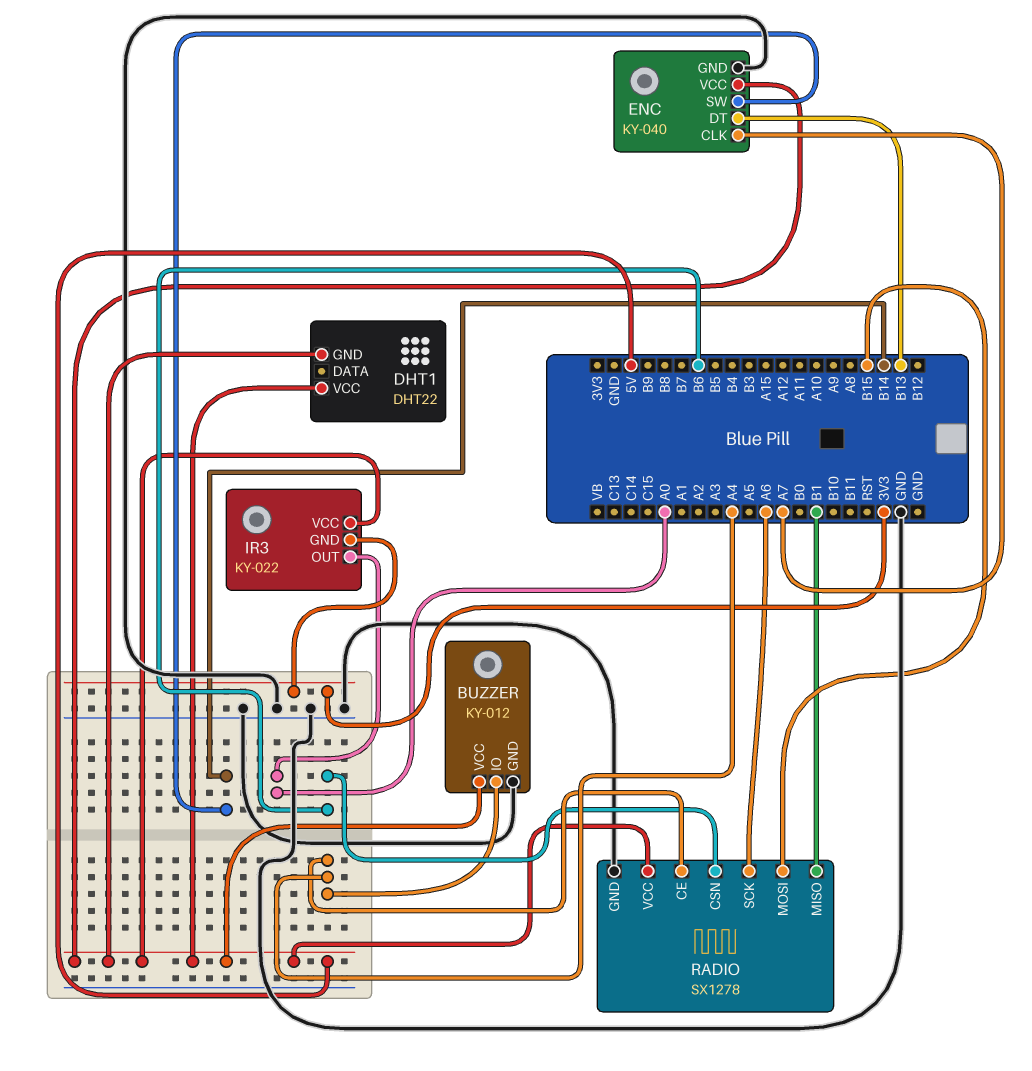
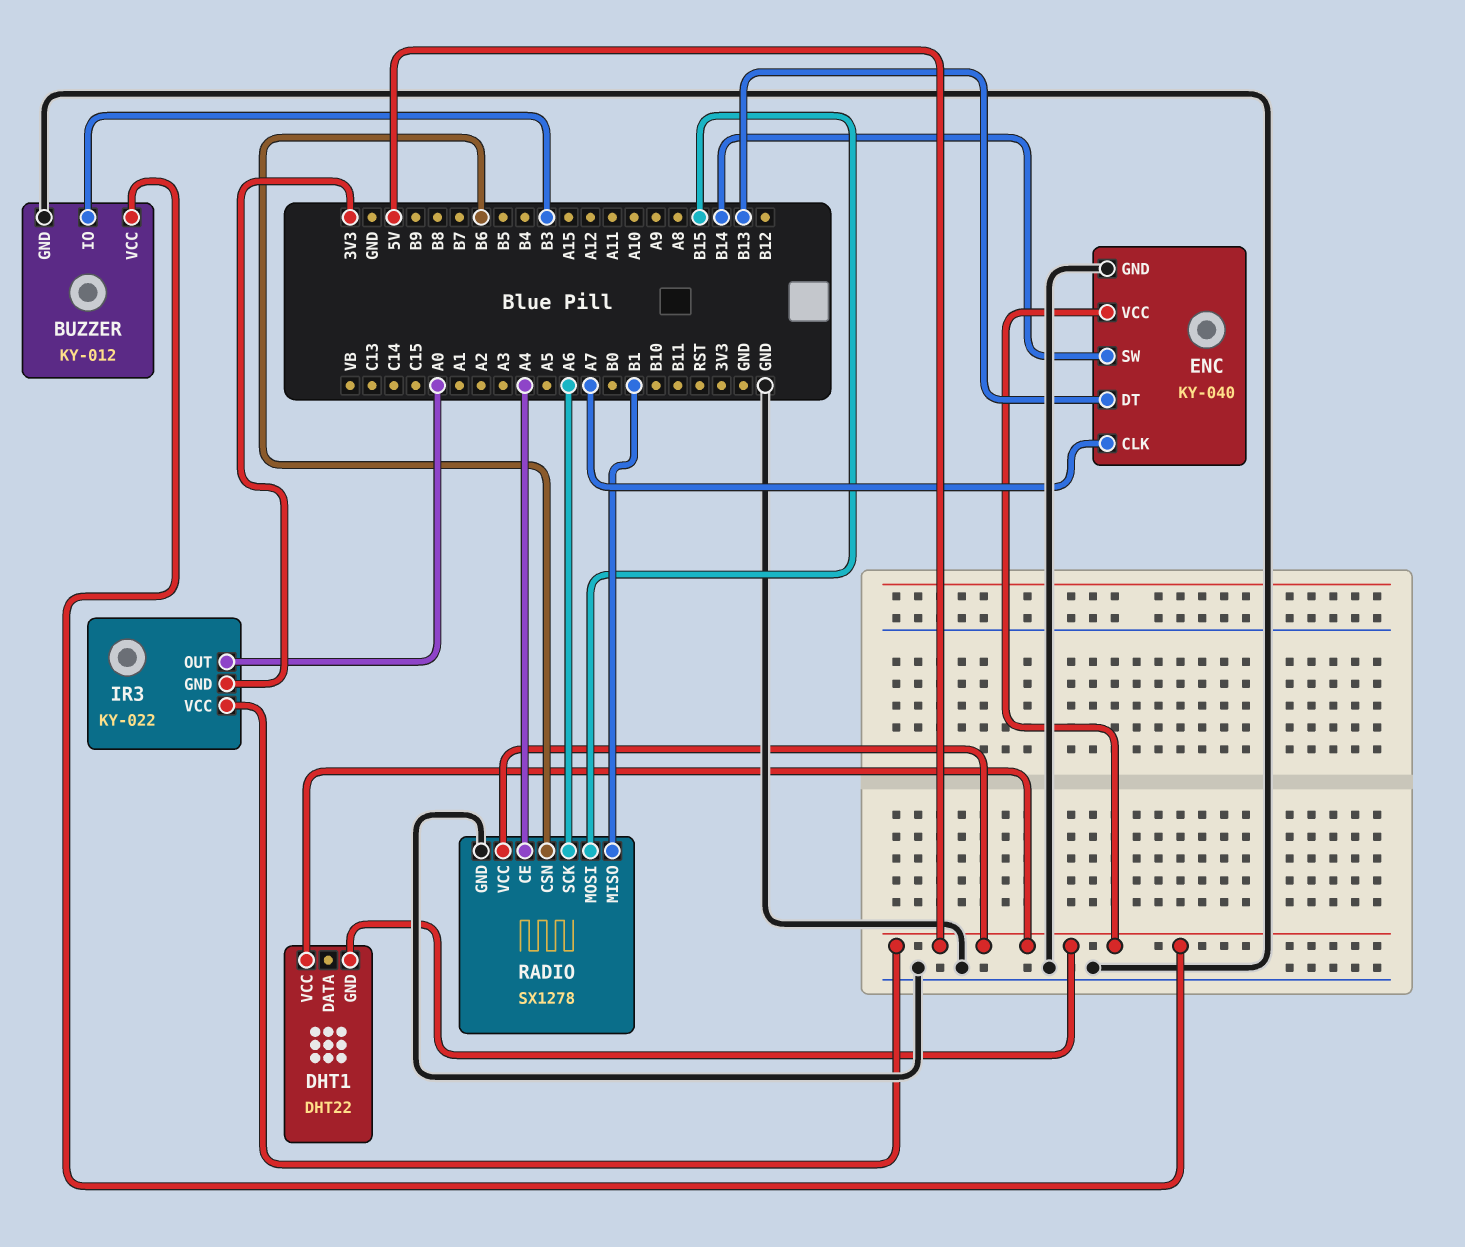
BUZZER pin IO: A4 -> B3

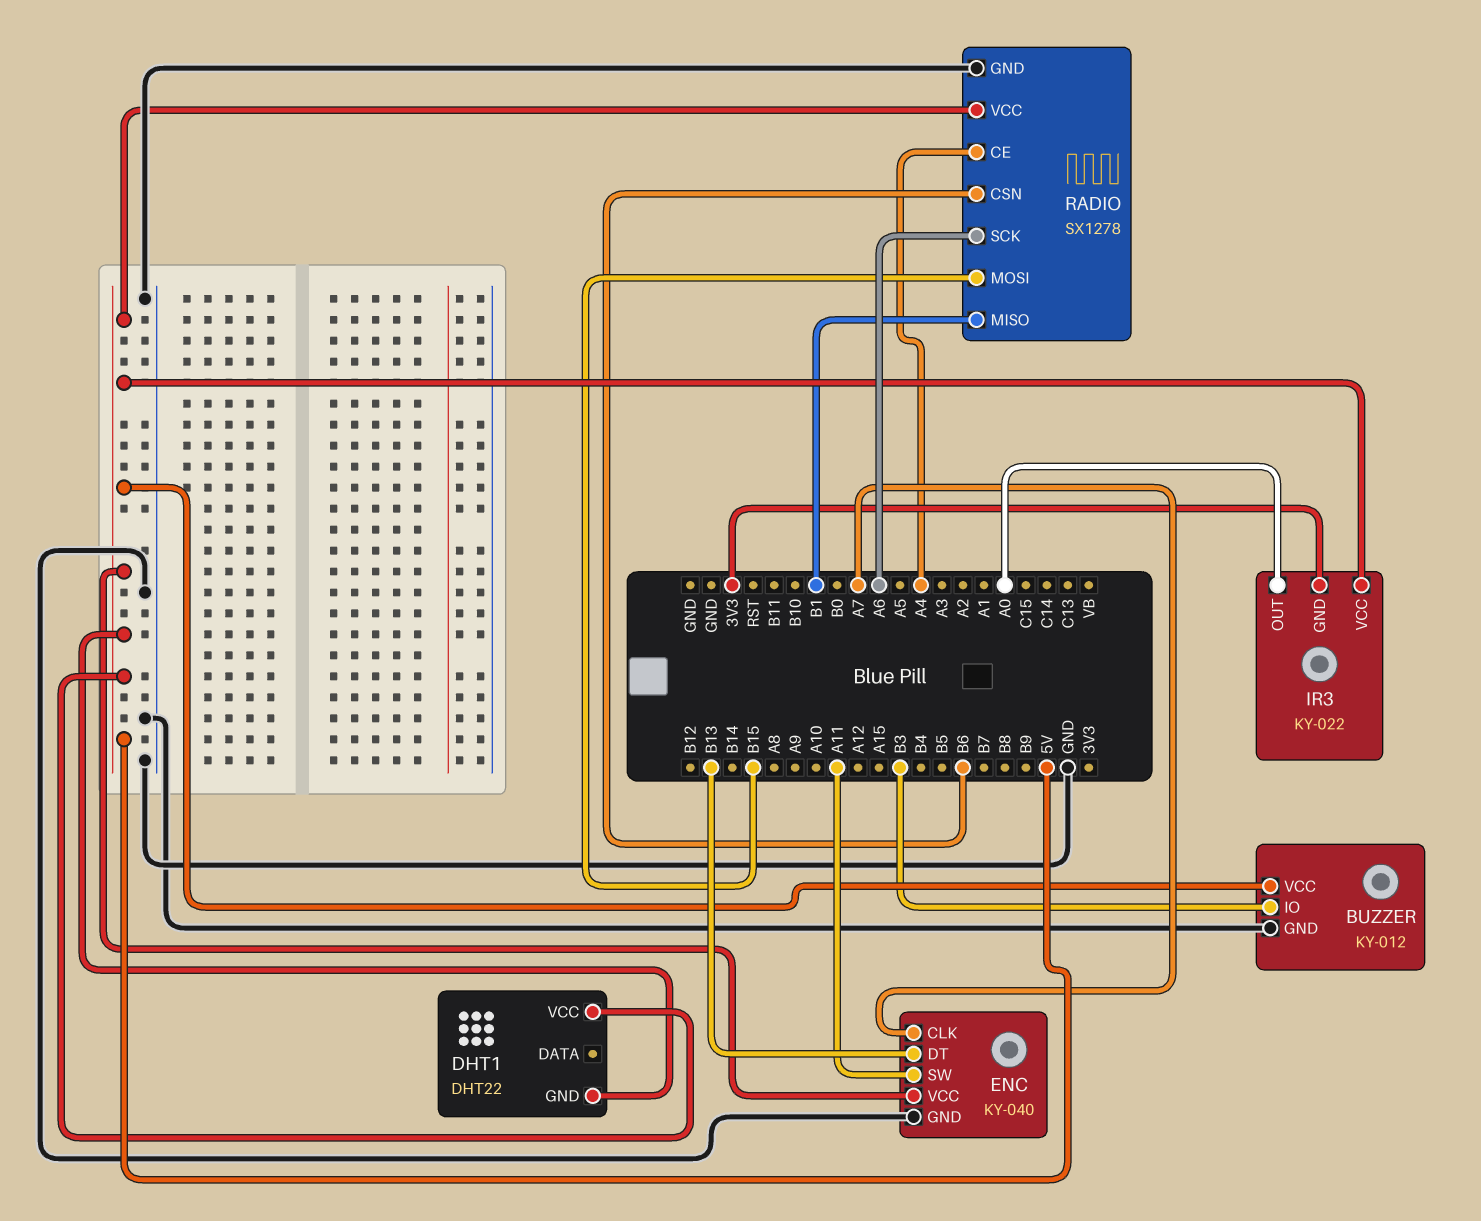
ENC pin SW: B14 -> A11

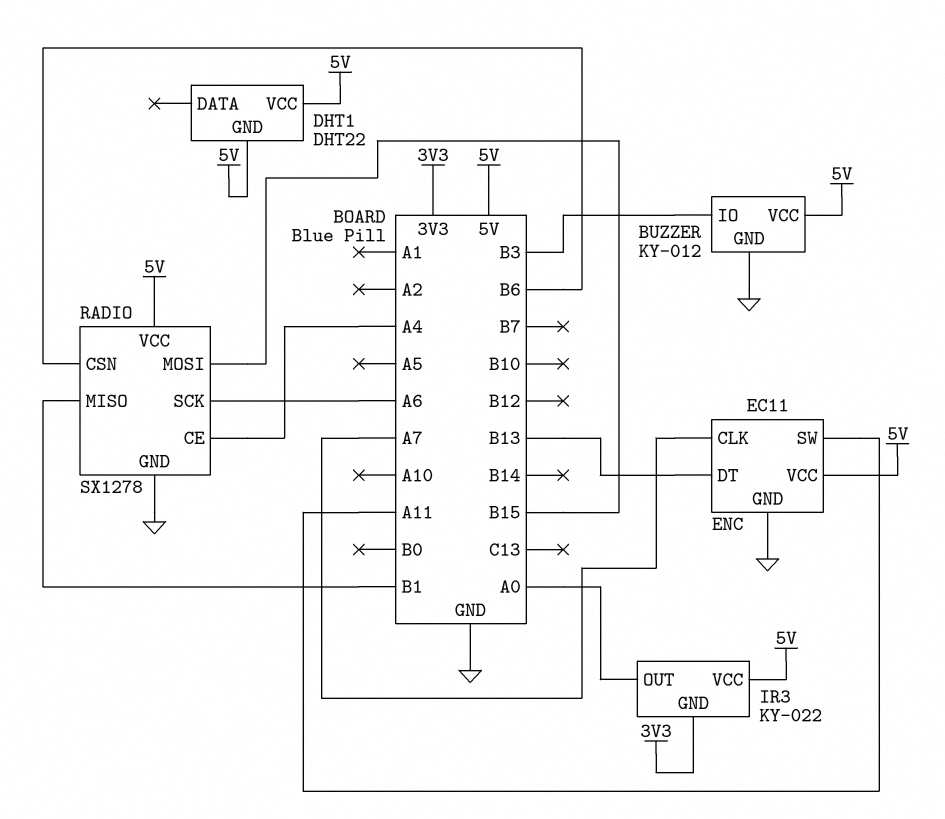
ENC: KY-040 -> EC11

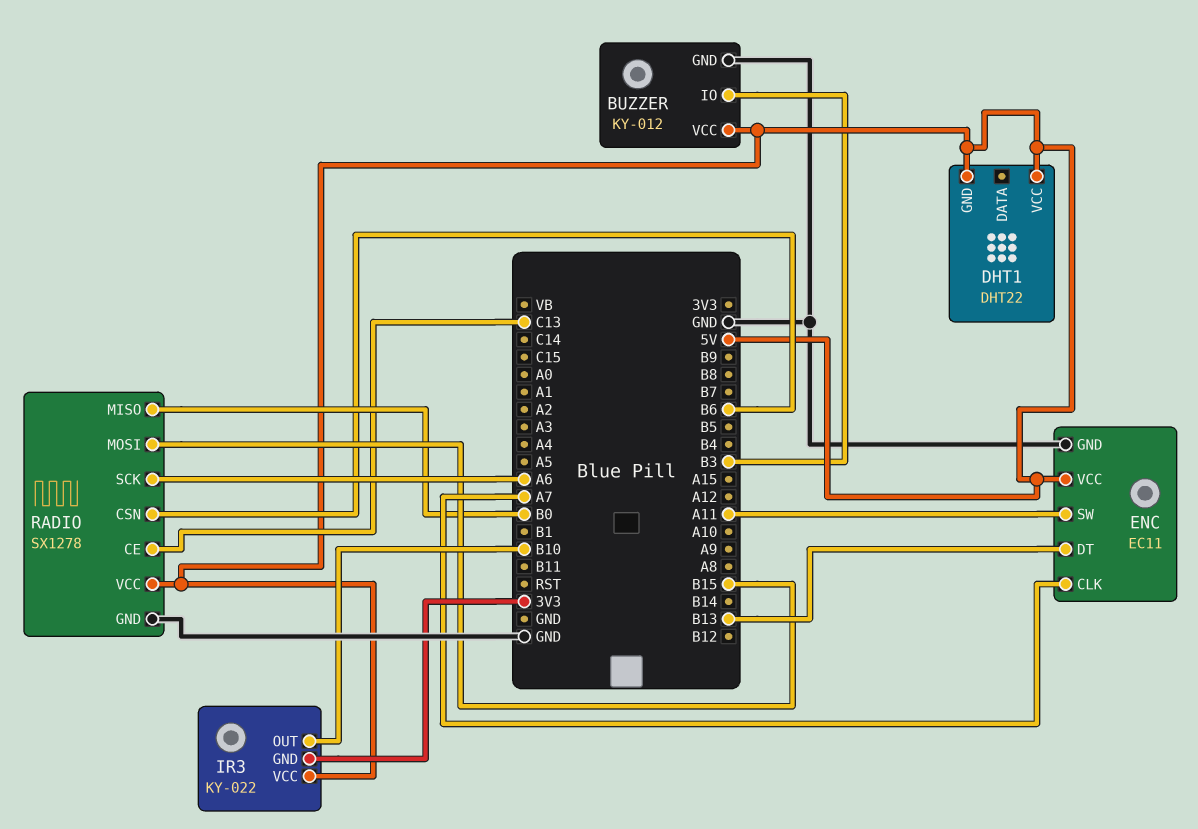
IR3 pin OUT: A0 -> B10
RADIO pin CE: A4 -> C13
RADIO pin MISO: B1 -> B0

